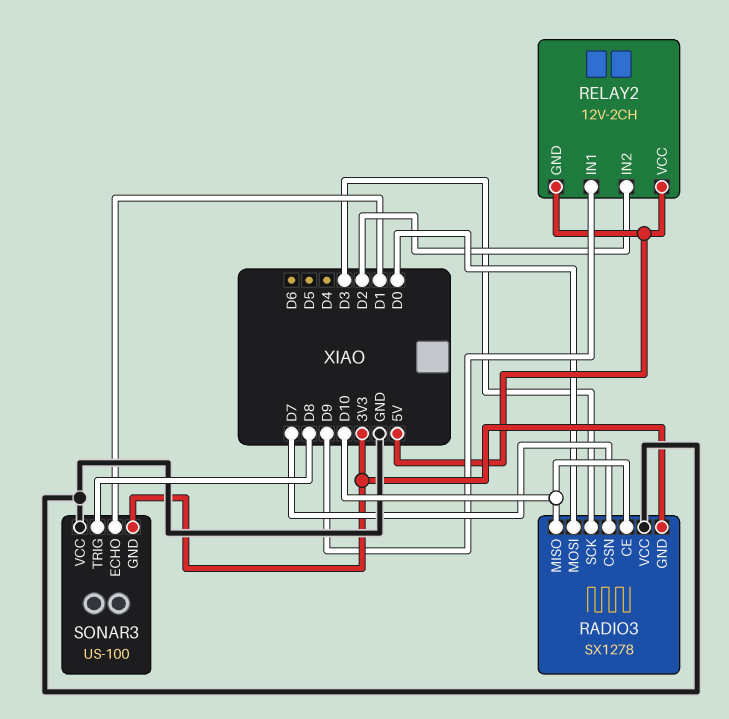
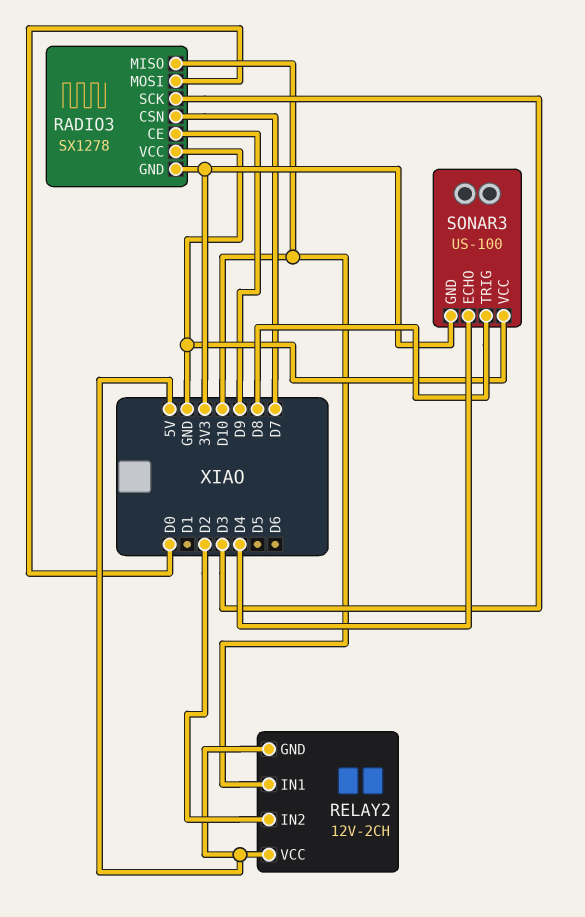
RADIO3 pin CE: D10 -> D9
RELAY2 pin IN1: D9 -> D10
SONAR3 pin ECHO: D1 -> D4

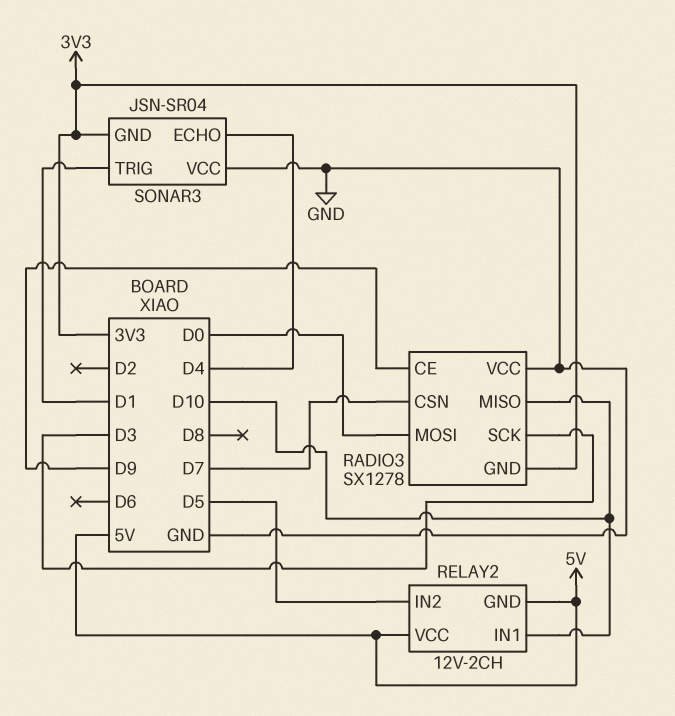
RELAY2 pin IN2: D2 -> D5
SONAR3: US-100 -> JSN-SR04
SONAR3 pin TRIG: D8 -> D1

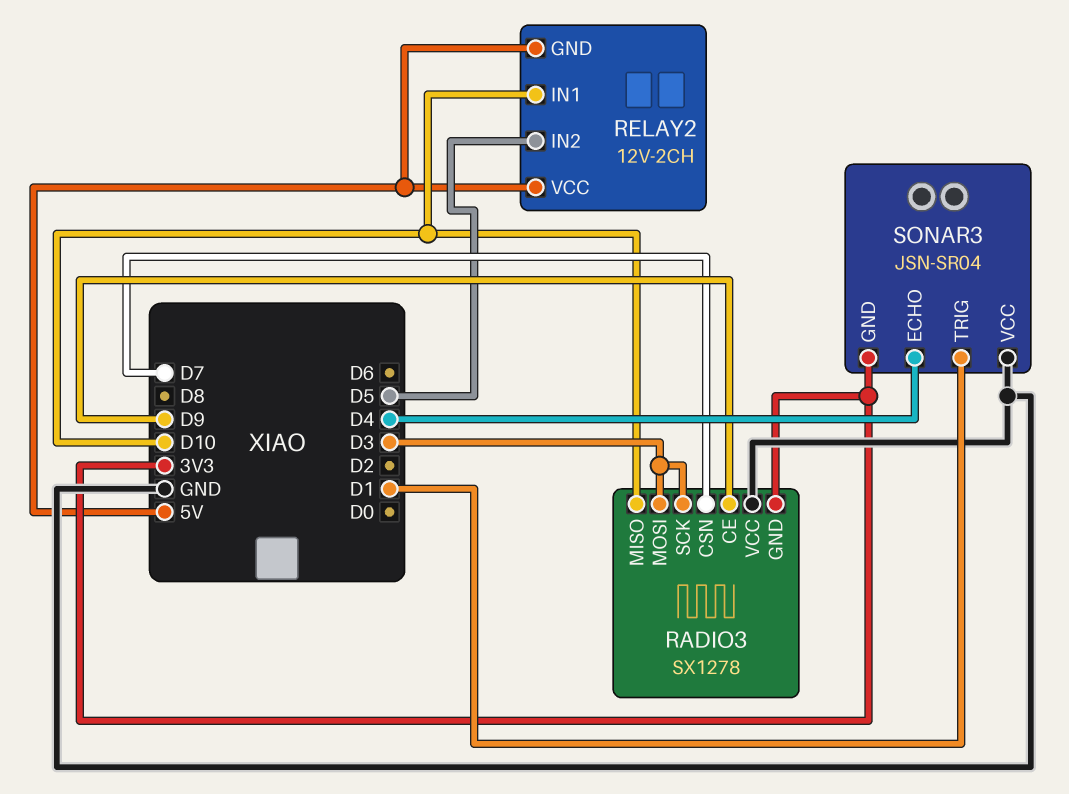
RADIO3 pin MOSI: D0 -> D3

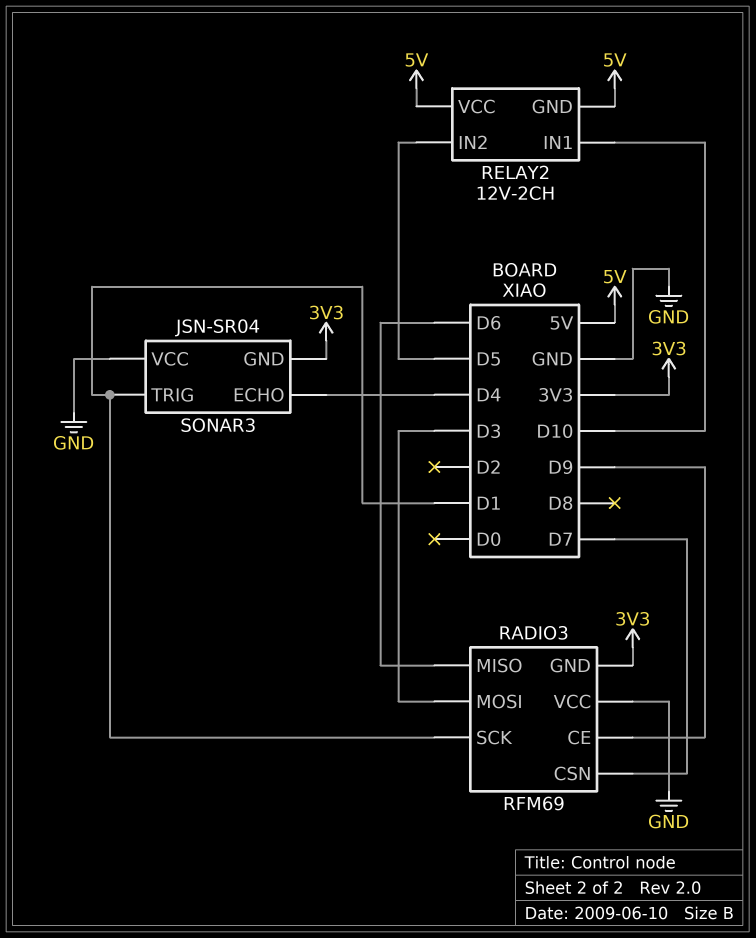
RADIO3: SX1278 -> RFM69
RADIO3 pin MISO: D10 -> D6
RADIO3 pin SCK: D3 -> D1

